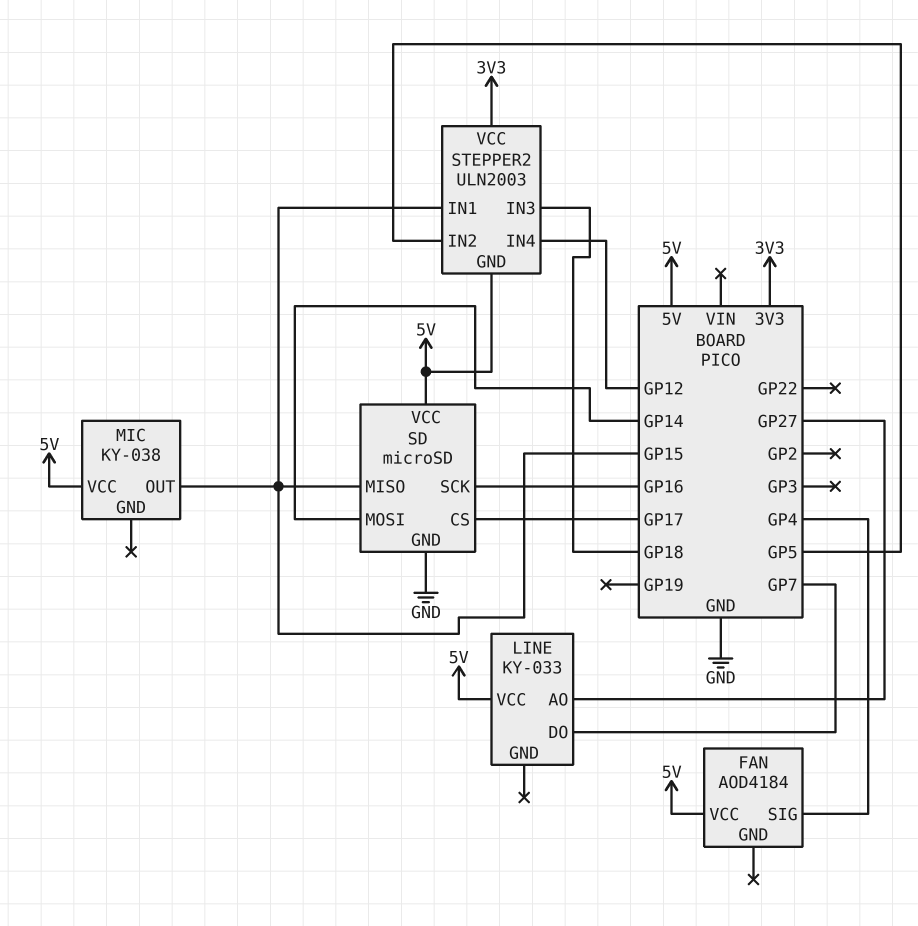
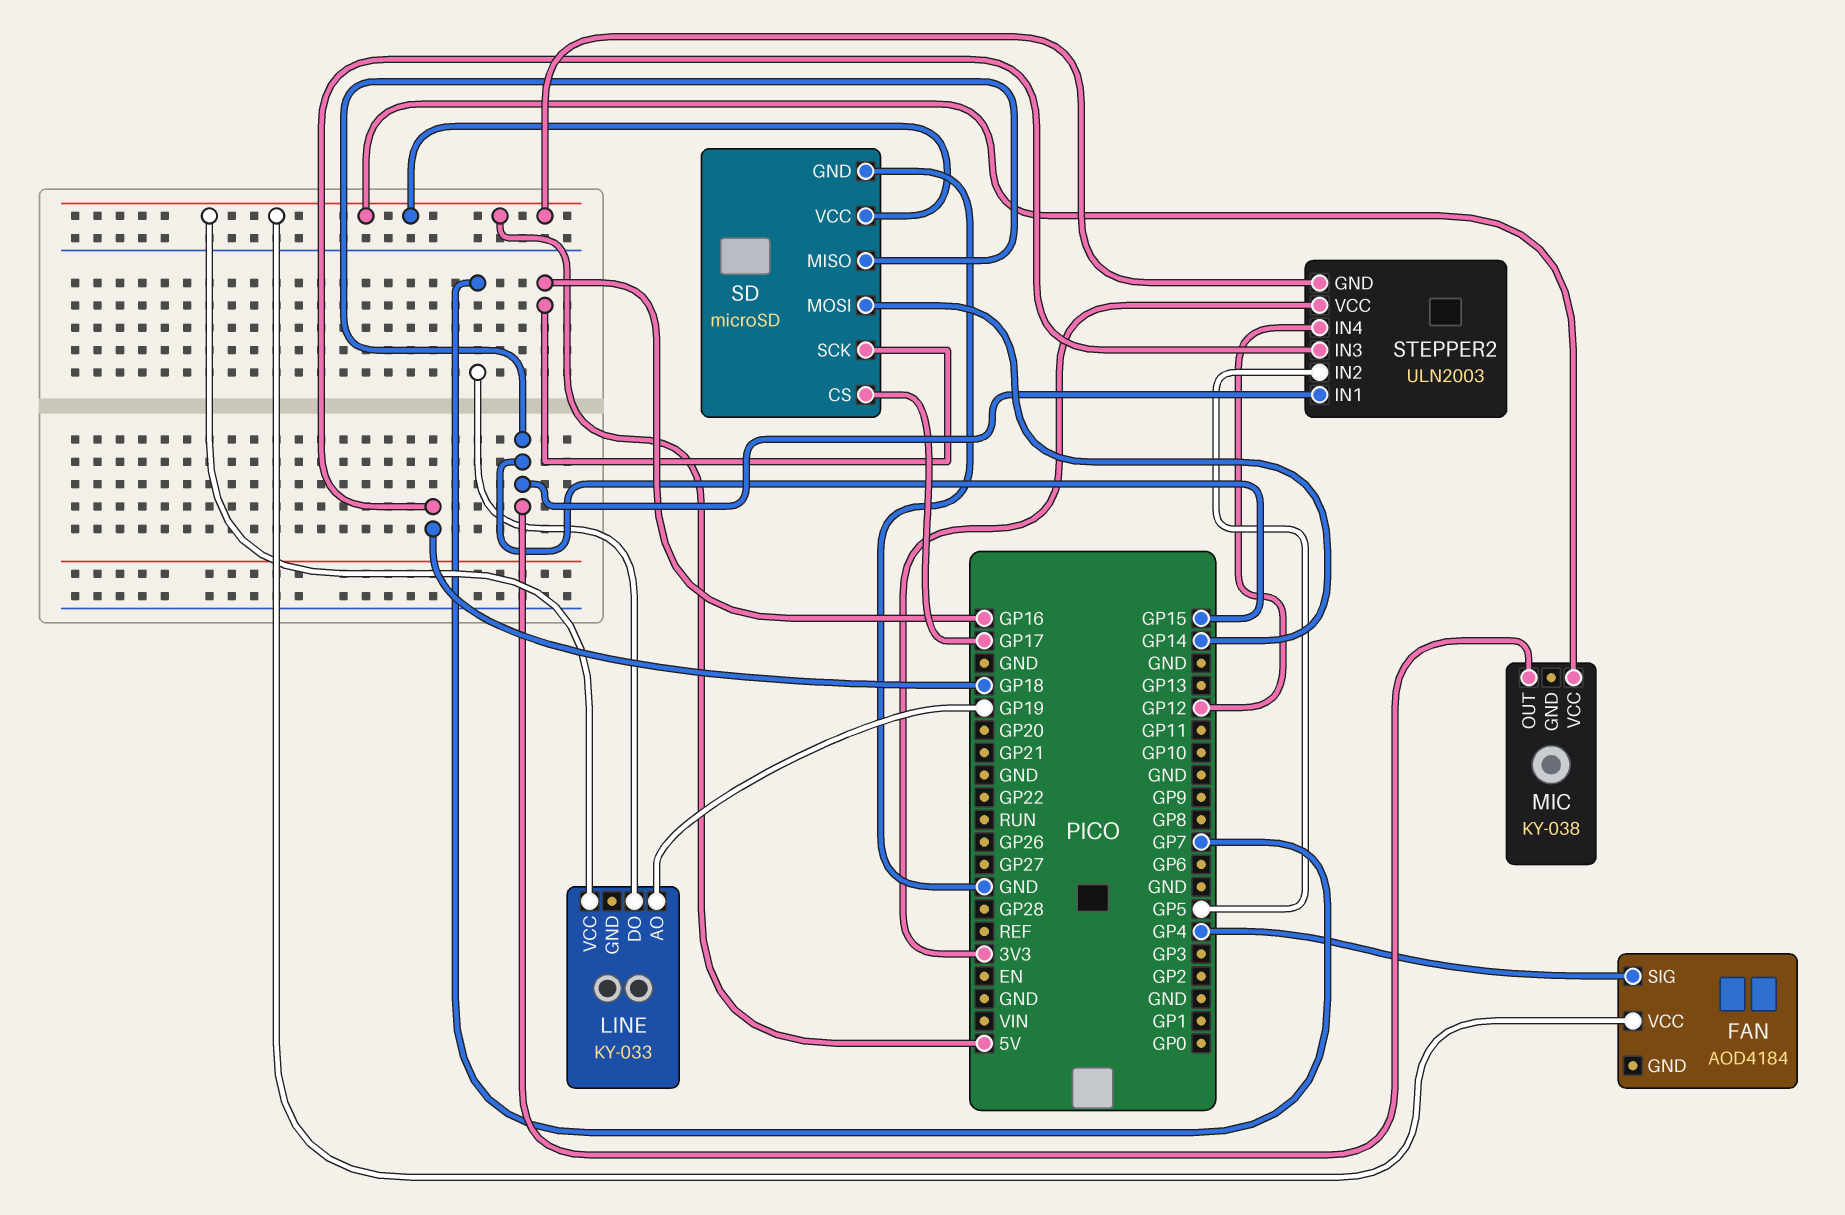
LINE pin AO: GP27 -> GP19

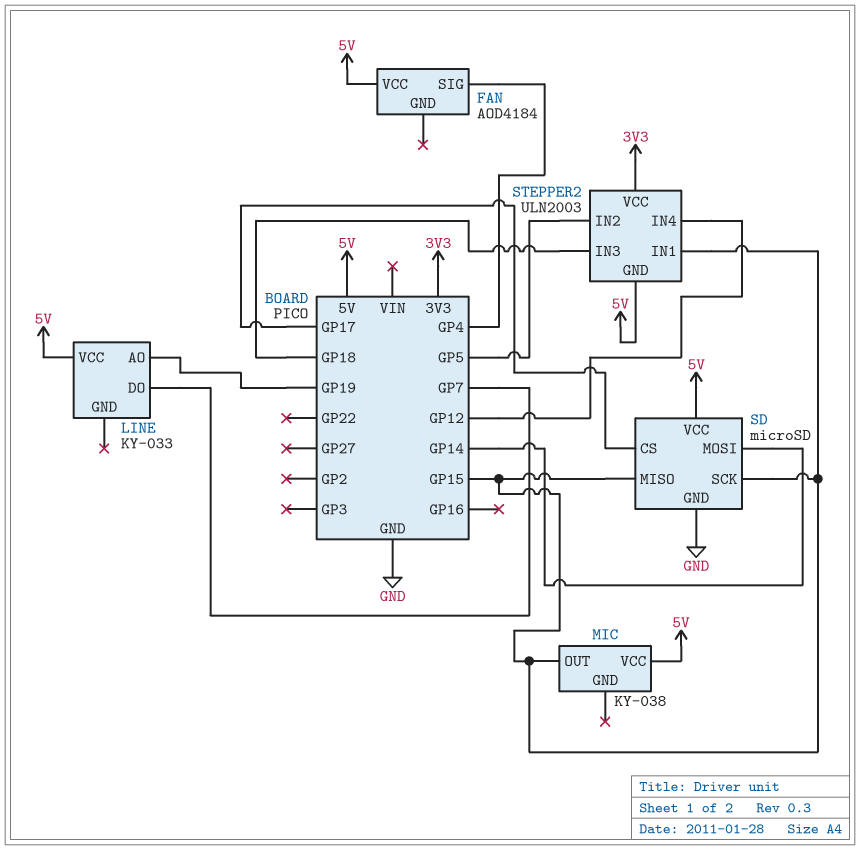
SD pin SCK: GP16 -> GP15

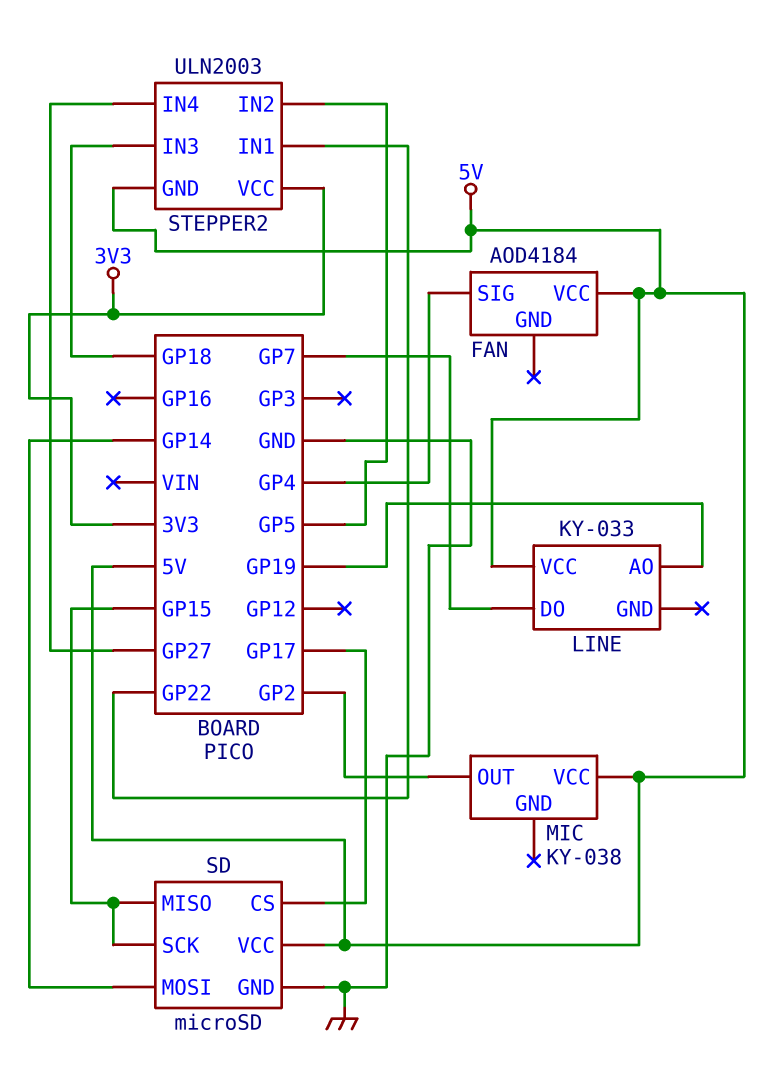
MIC pin OUT: GP15 -> GP2
STEPPER2 pin IN1: GP15 -> GP22
STEPPER2 pin IN4: GP12 -> GP27

